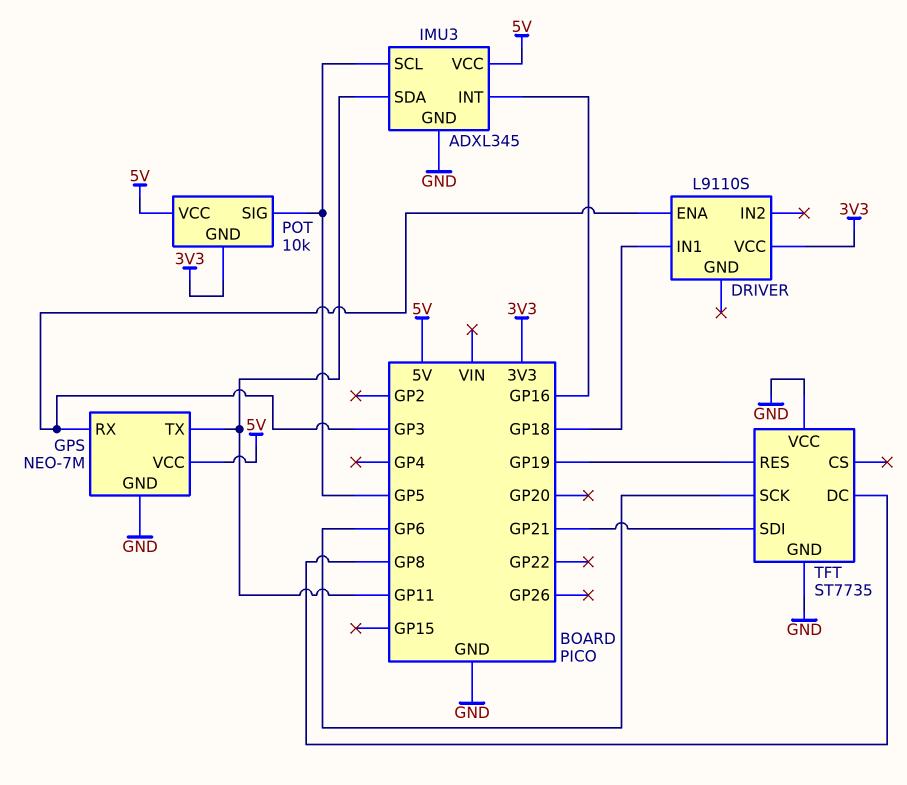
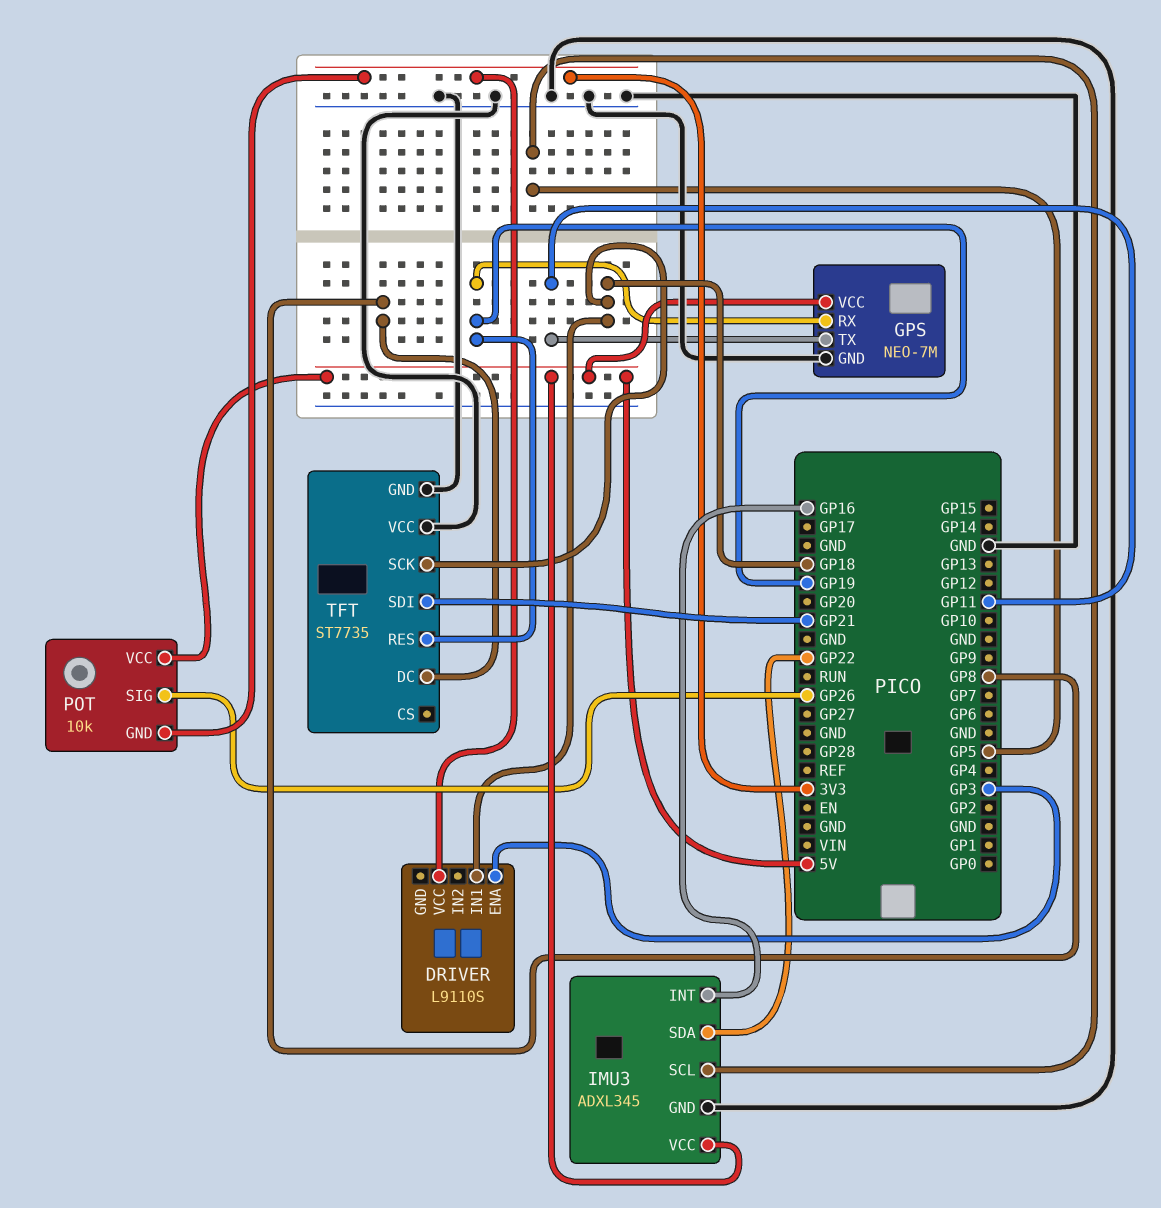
GPS pin RX: GP3 -> GP19
IMU3 pin SDA: GP11 -> GP22
POT pin SIG: GP5 -> GP26
TFT pin SCK: GP6 -> GP18

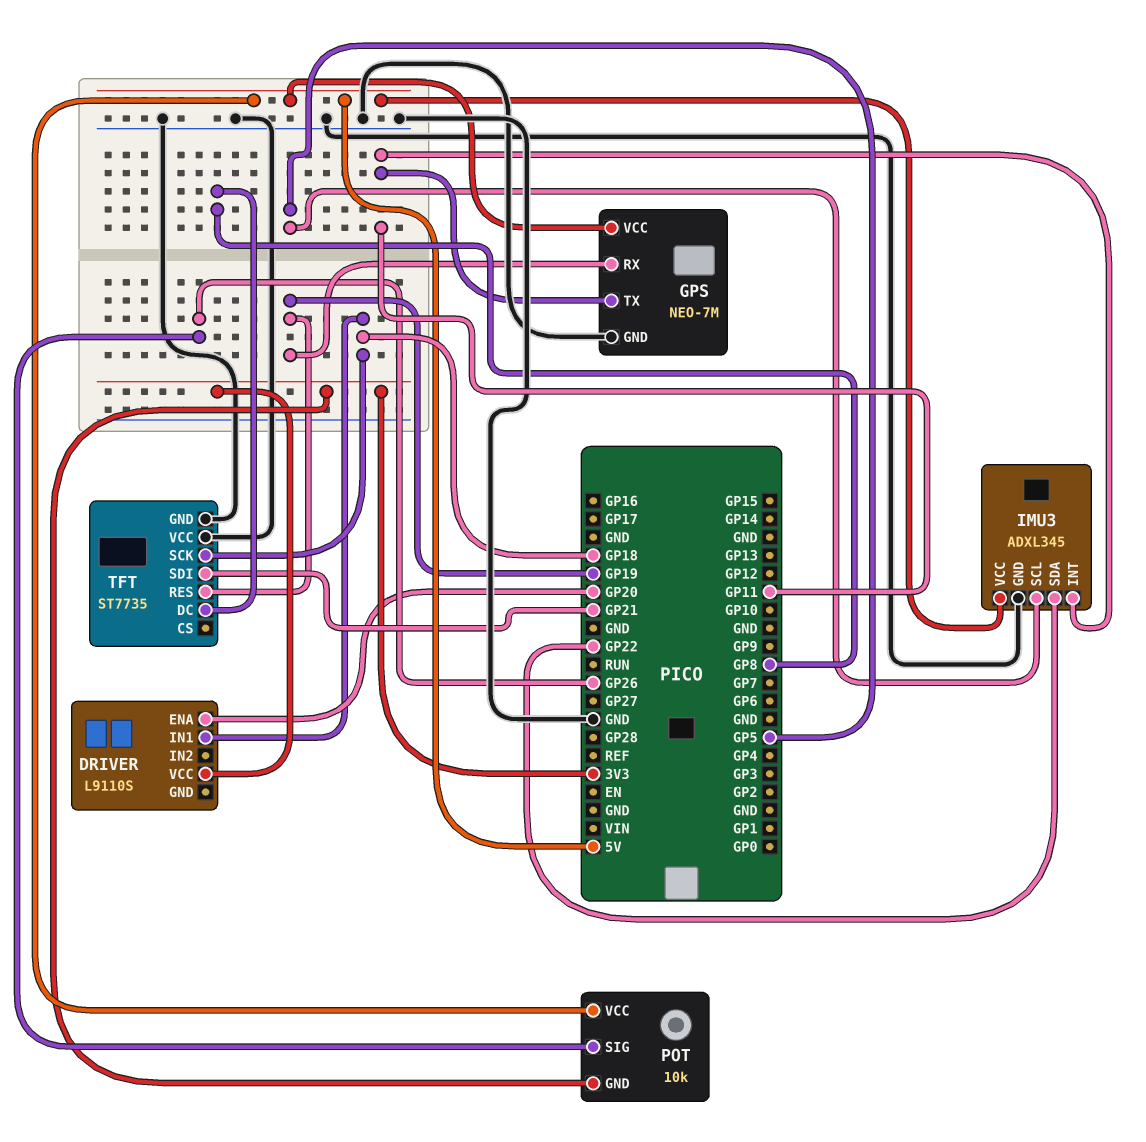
DRIVER pin ENA: GP3 -> GP20
IMU3 pin INT: GP16 -> GP11

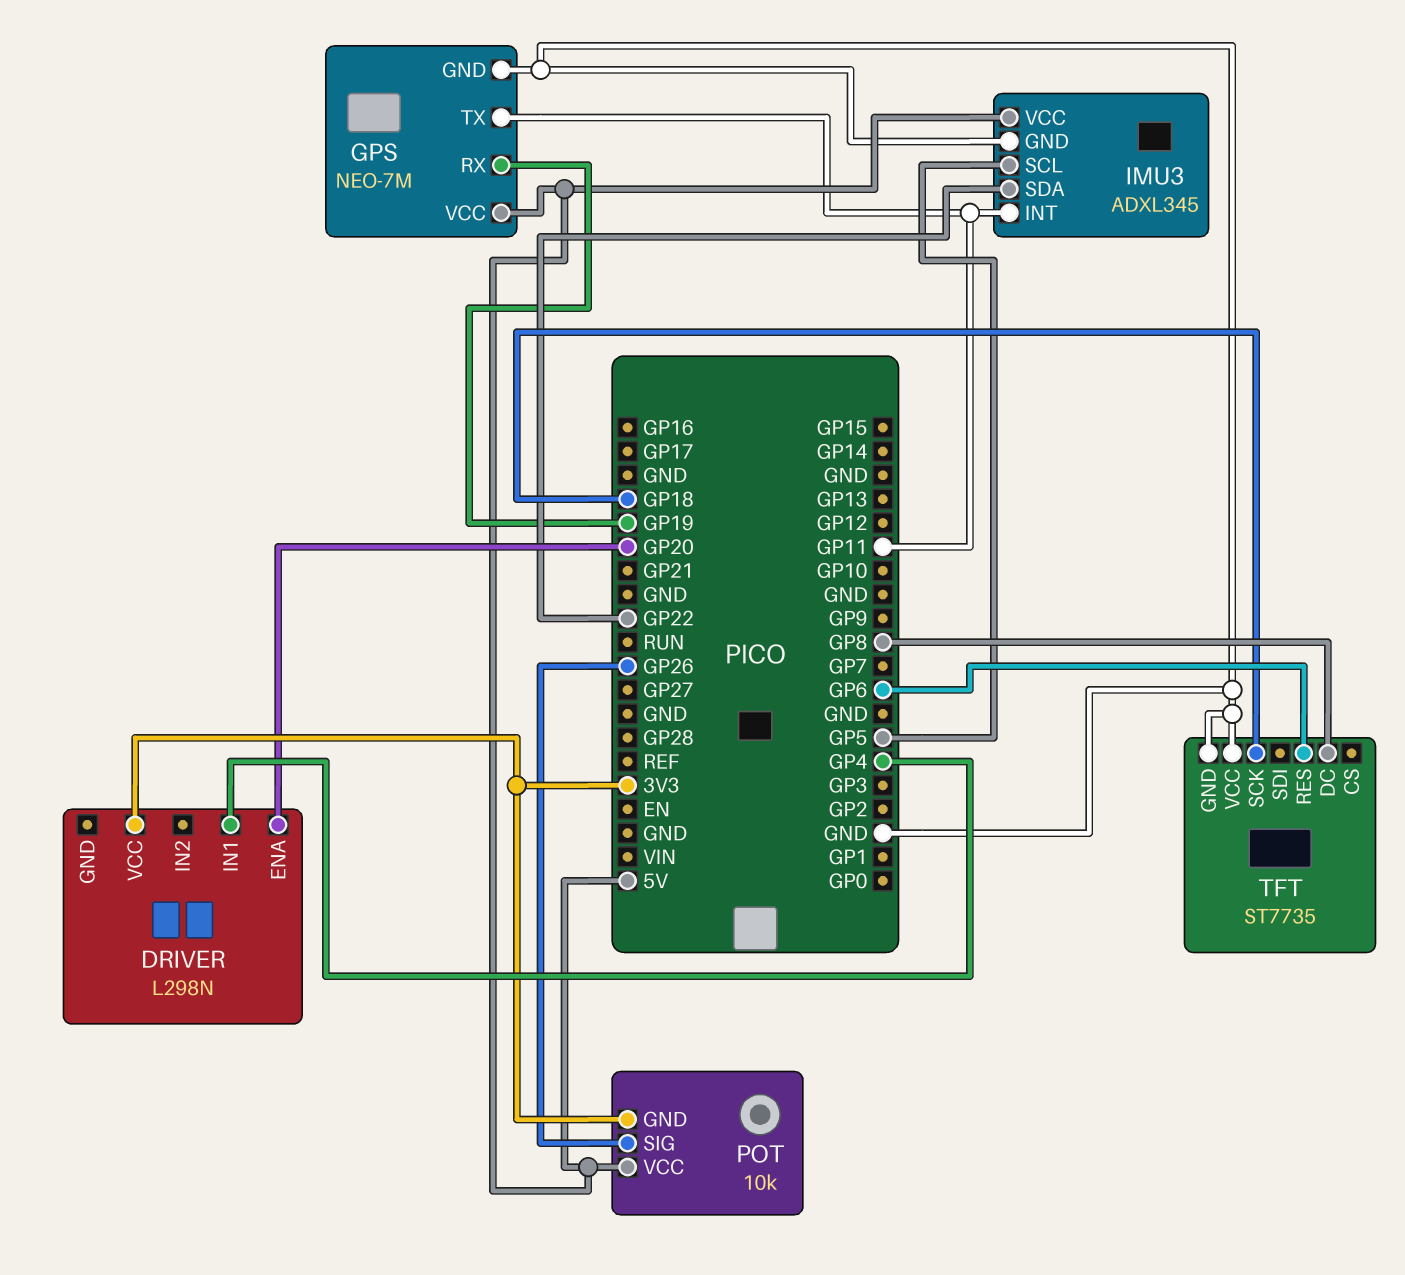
DRIVER: L9110S -> L298N
DRIVER pin IN1: GP18 -> GP4
TFT pin RES: GP19 -> GP6
TFT pin SDI: GP21 -> none

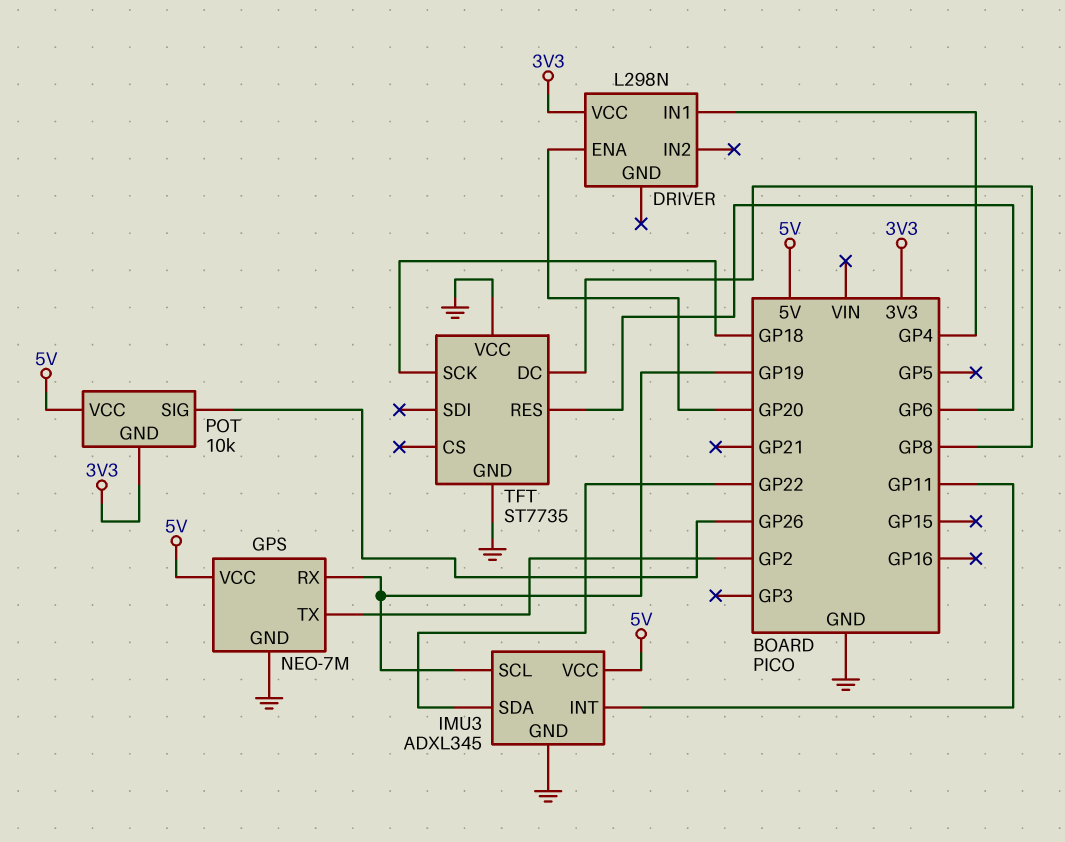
GPS pin TX: GP11 -> GP2
IMU3 pin SCL: GP5 -> GP19

